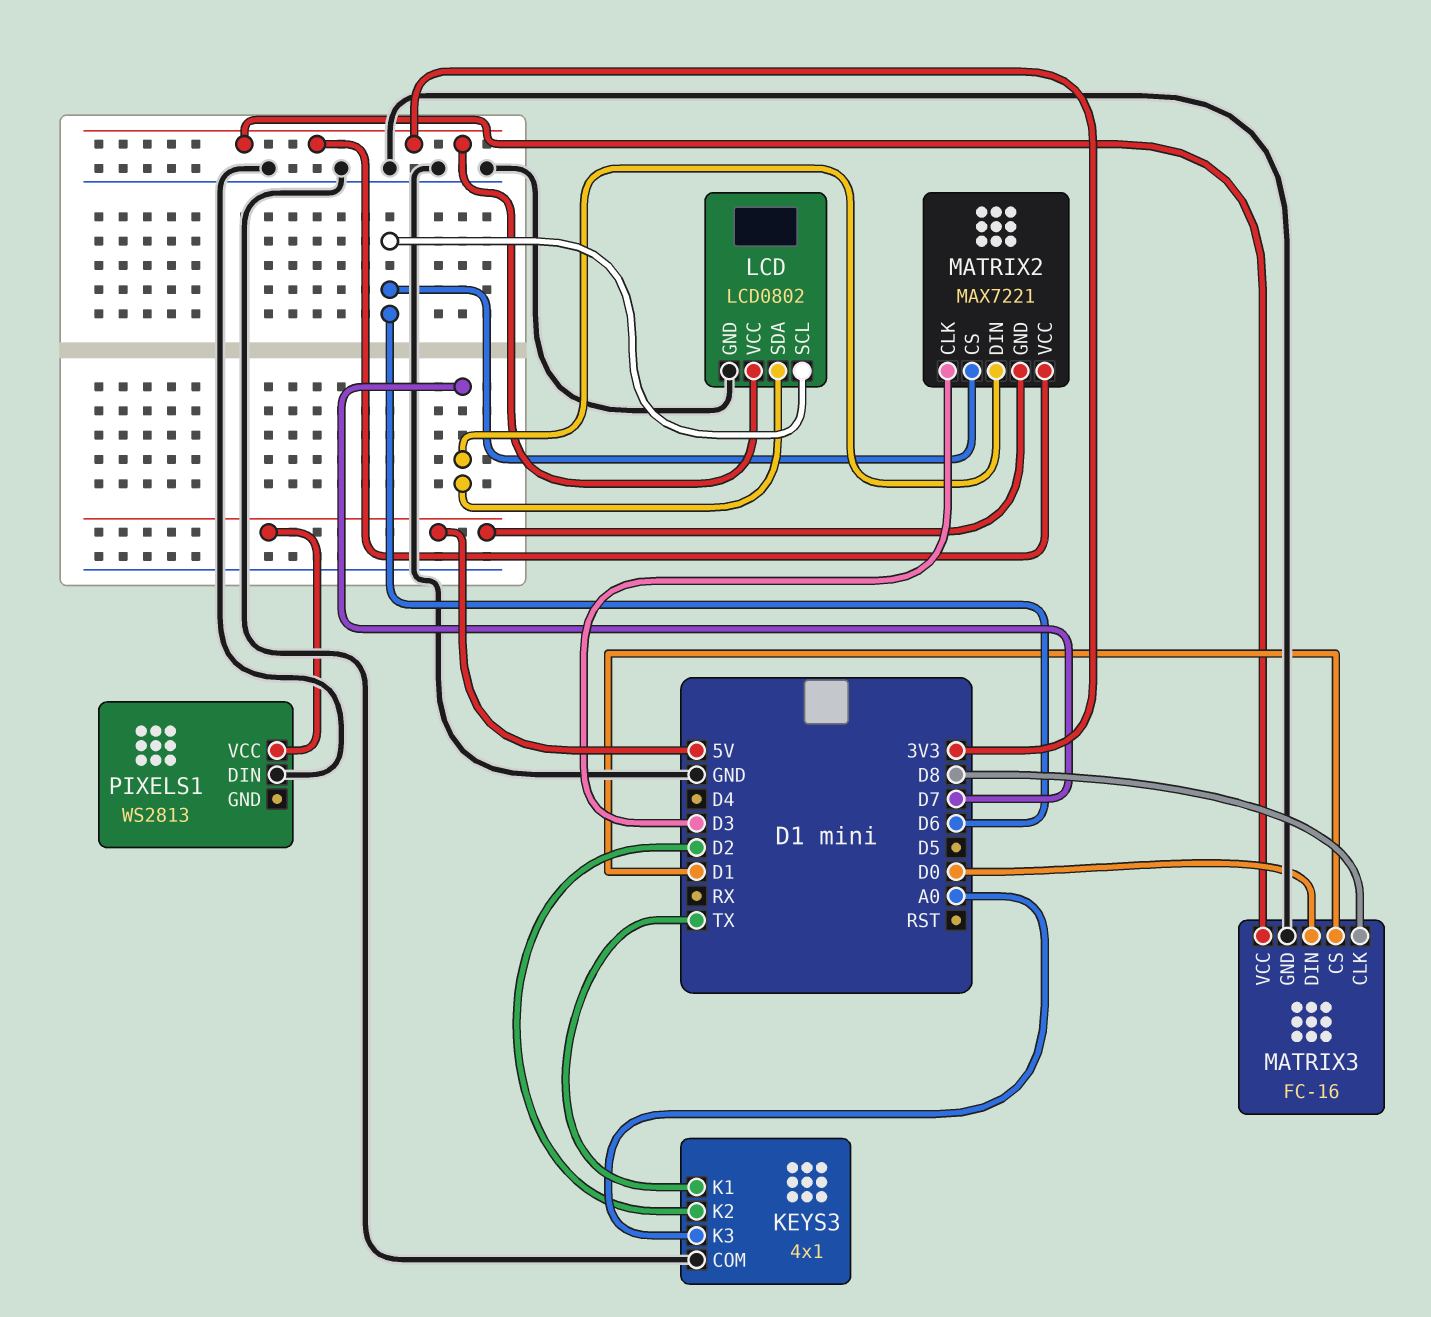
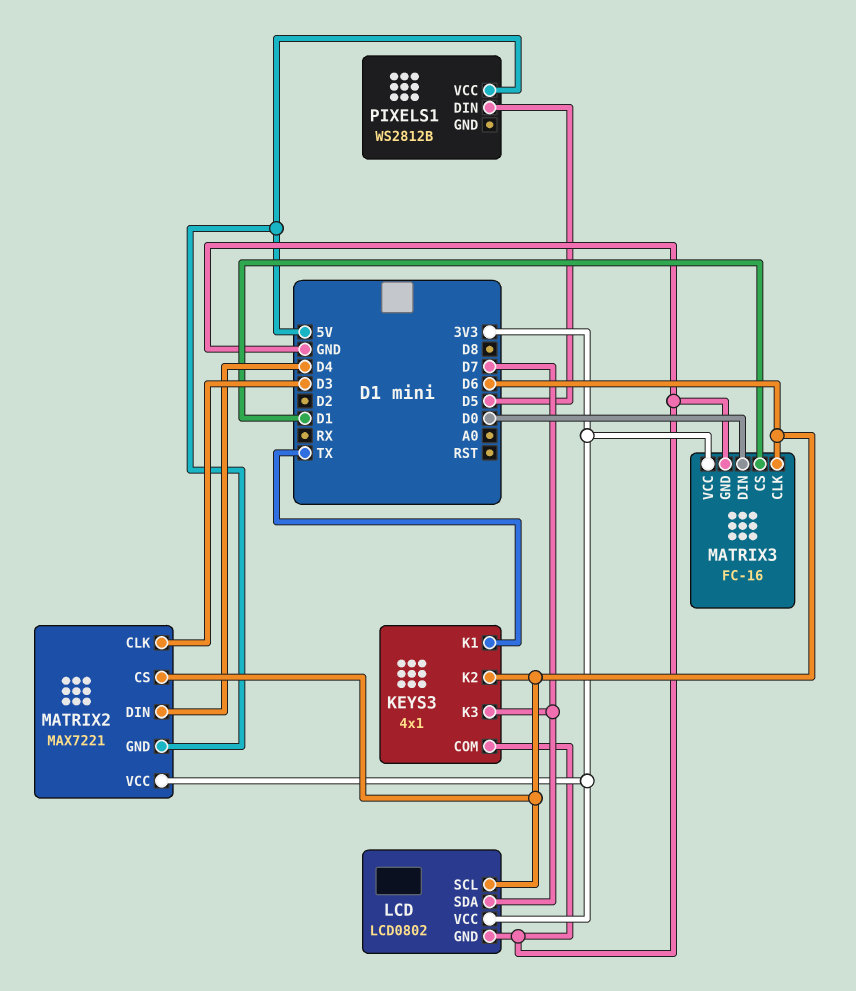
KEYS3 pin K2: D2 -> D6
KEYS3 pin K3: A0 -> D7
MATRIX2 pin DIN: D7 -> D4
MATRIX3 pin CLK: D8 -> D6
PIXELS1: WS2813 -> WS2812B
PIXELS1 pin DIN: GND -> D5

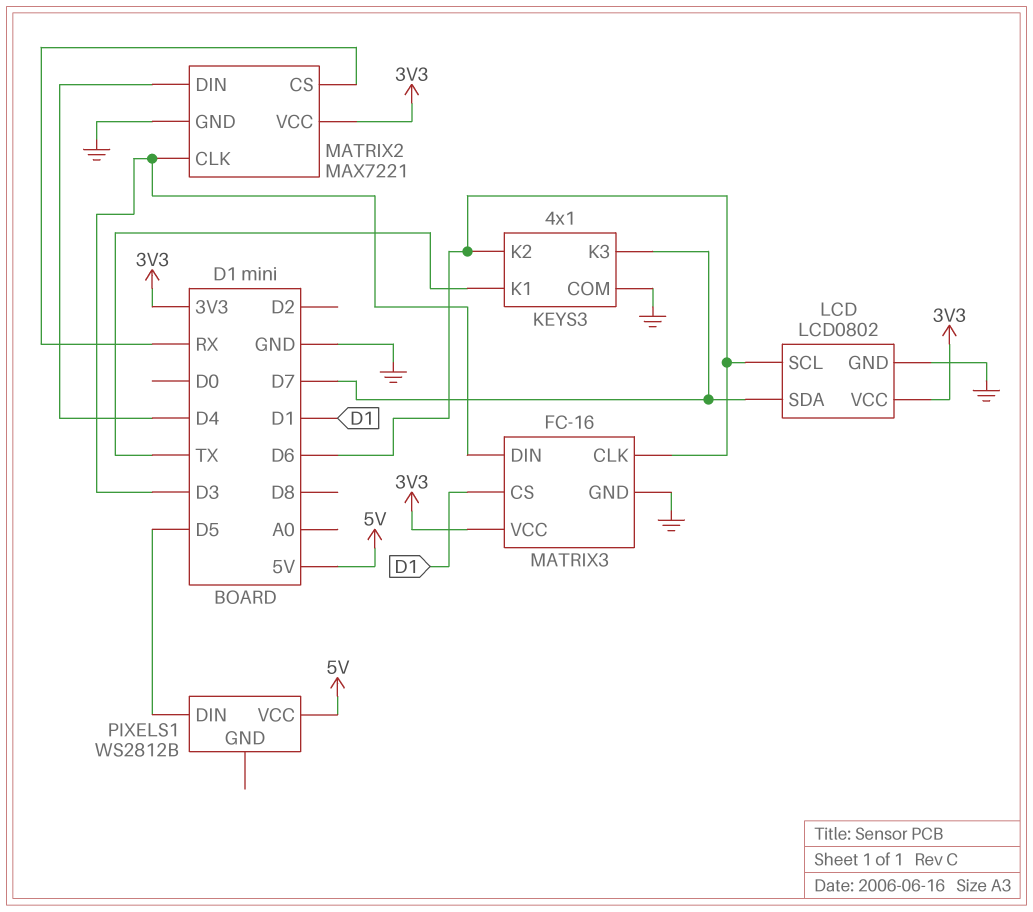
MATRIX2 pin CS: D6 -> RX
MATRIX2 pin GND: 5V -> GND
MATRIX3 pin DIN: D0 -> D3

